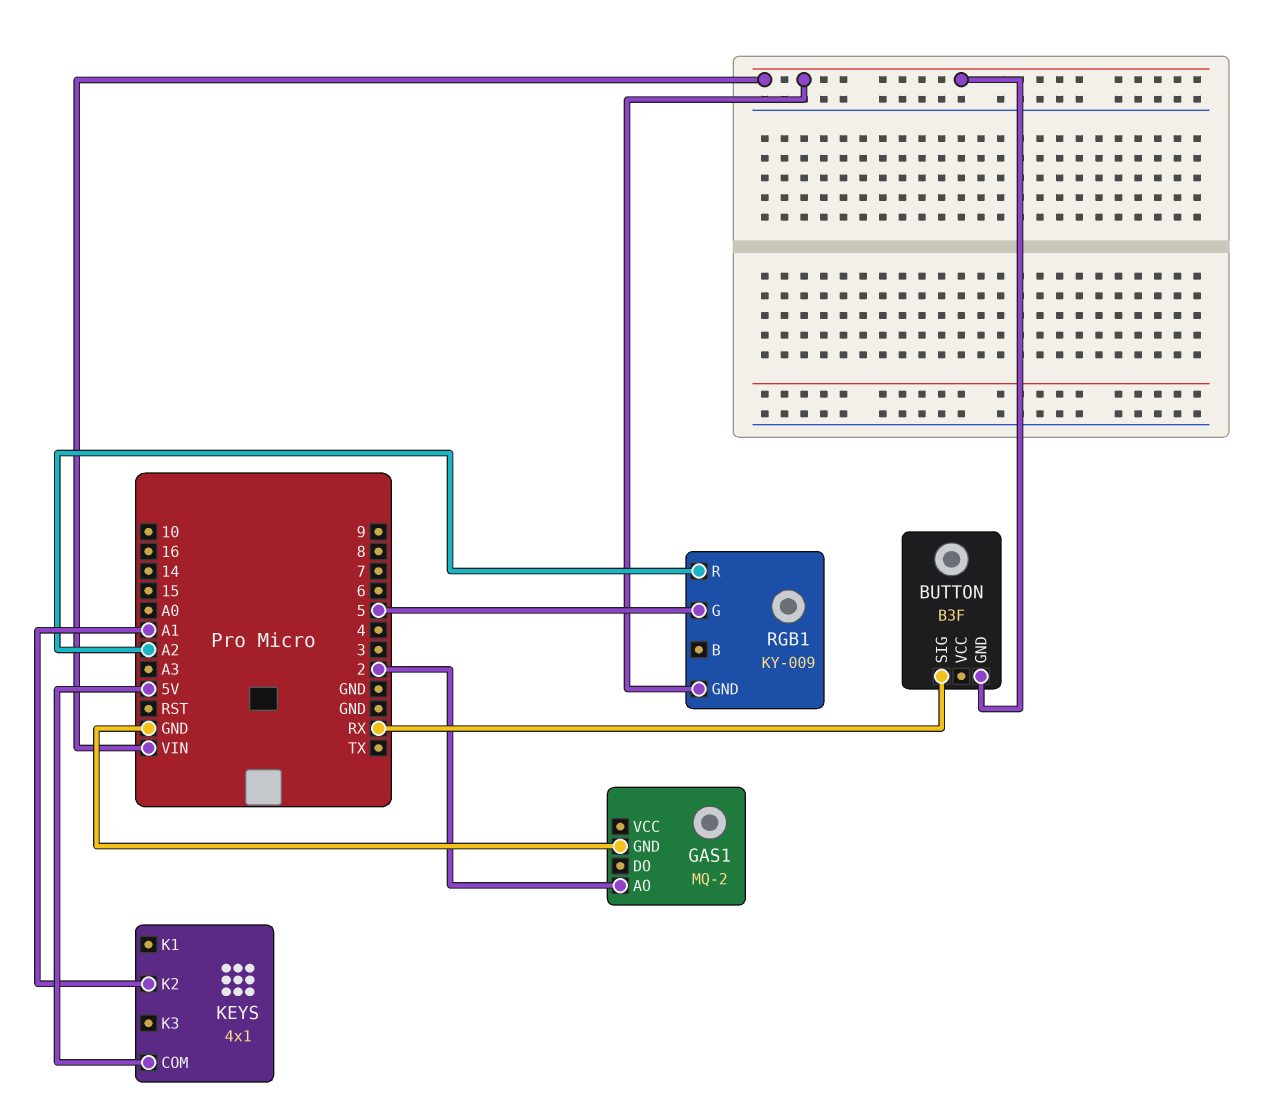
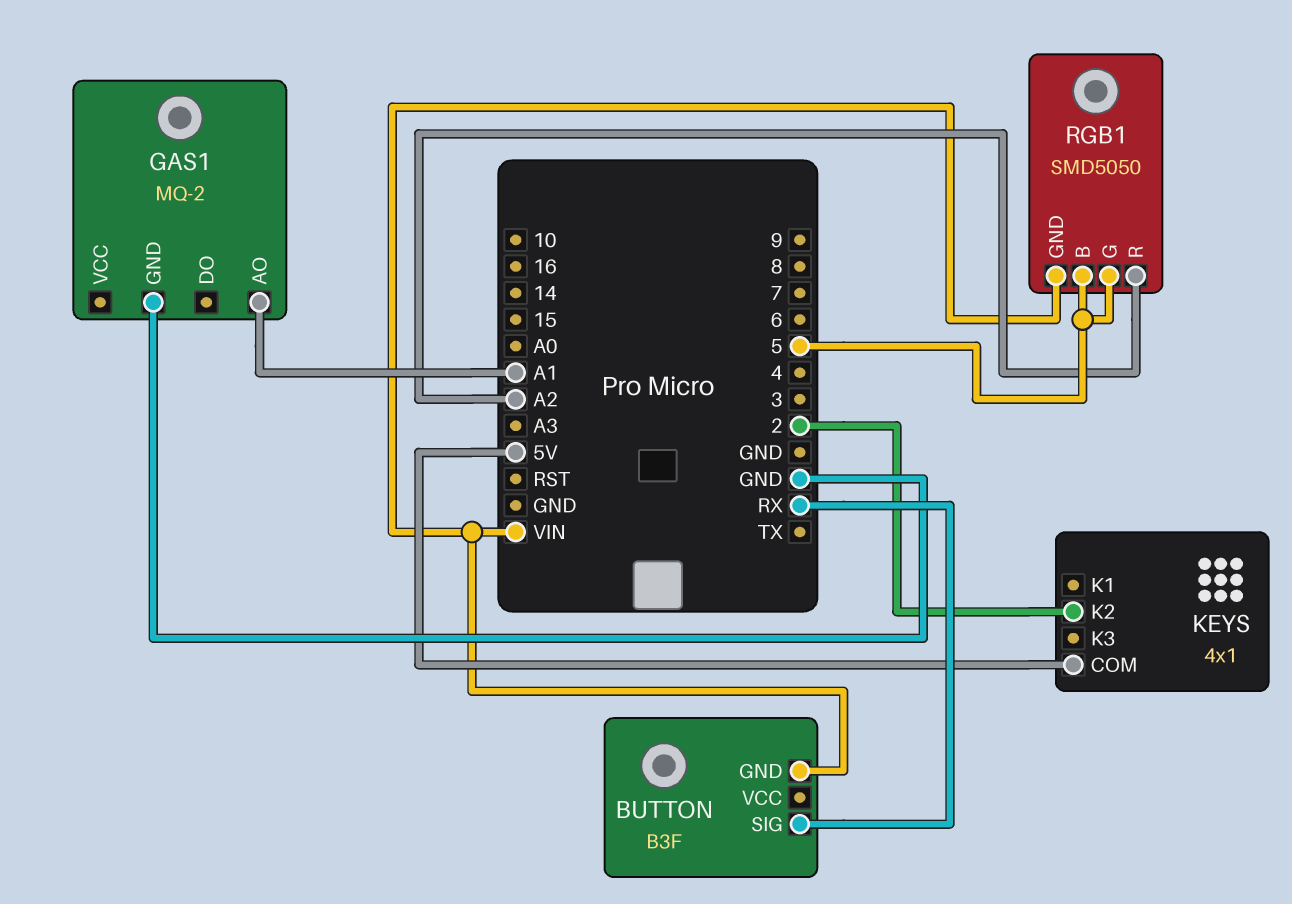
GAS1 pin AO: 2 -> A1
KEYS pin K2: A1 -> 2
RGB1: KY-009 -> SMD5050
RGB1 pin B: none -> 5

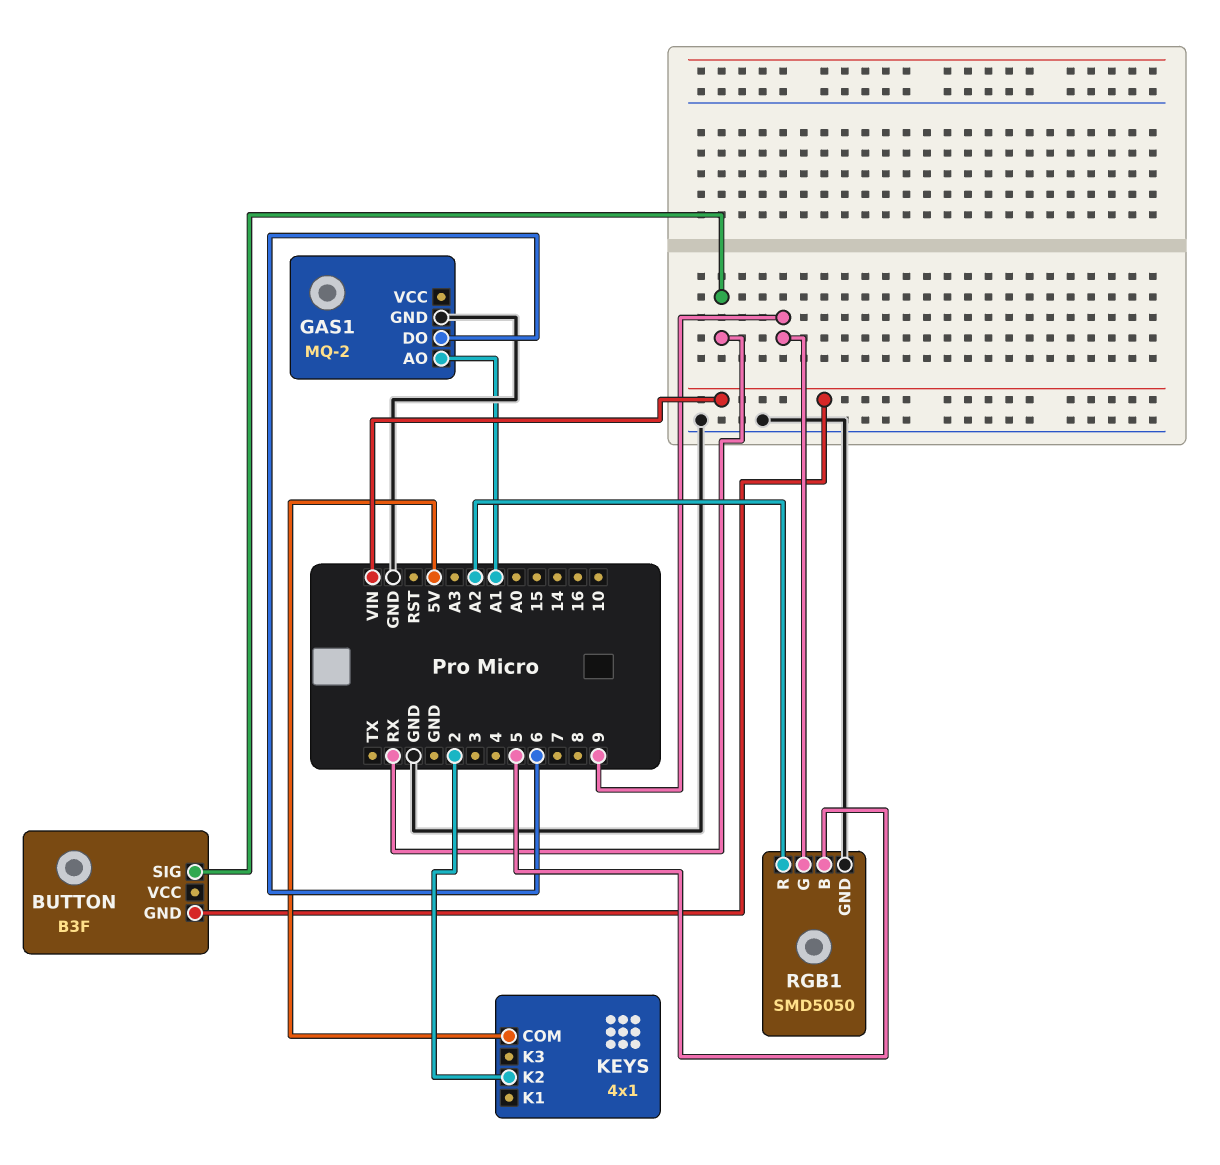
GAS1 pin DO: none -> 6
RGB1 pin G: 5 -> 9
RGB1 pin GND: VIN -> GND

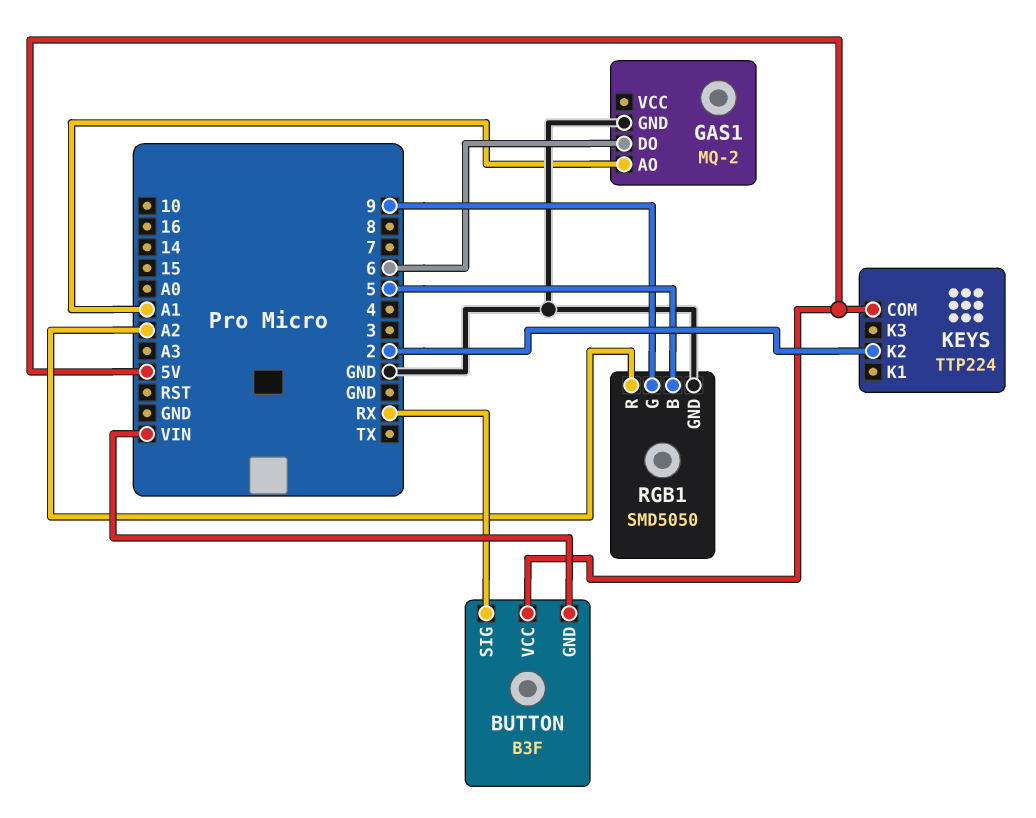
BUTTON pin VCC: none -> 5V
KEYS: 4x1 -> TTP224

